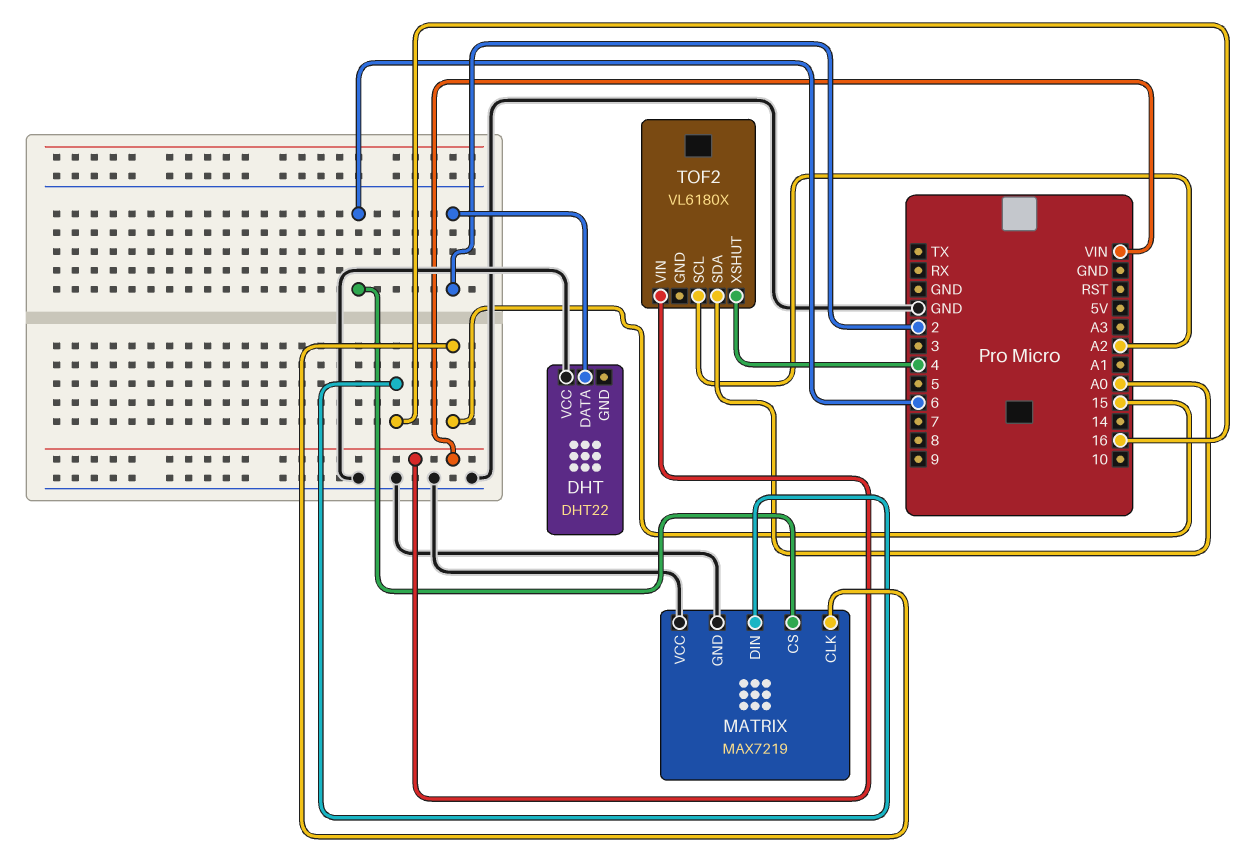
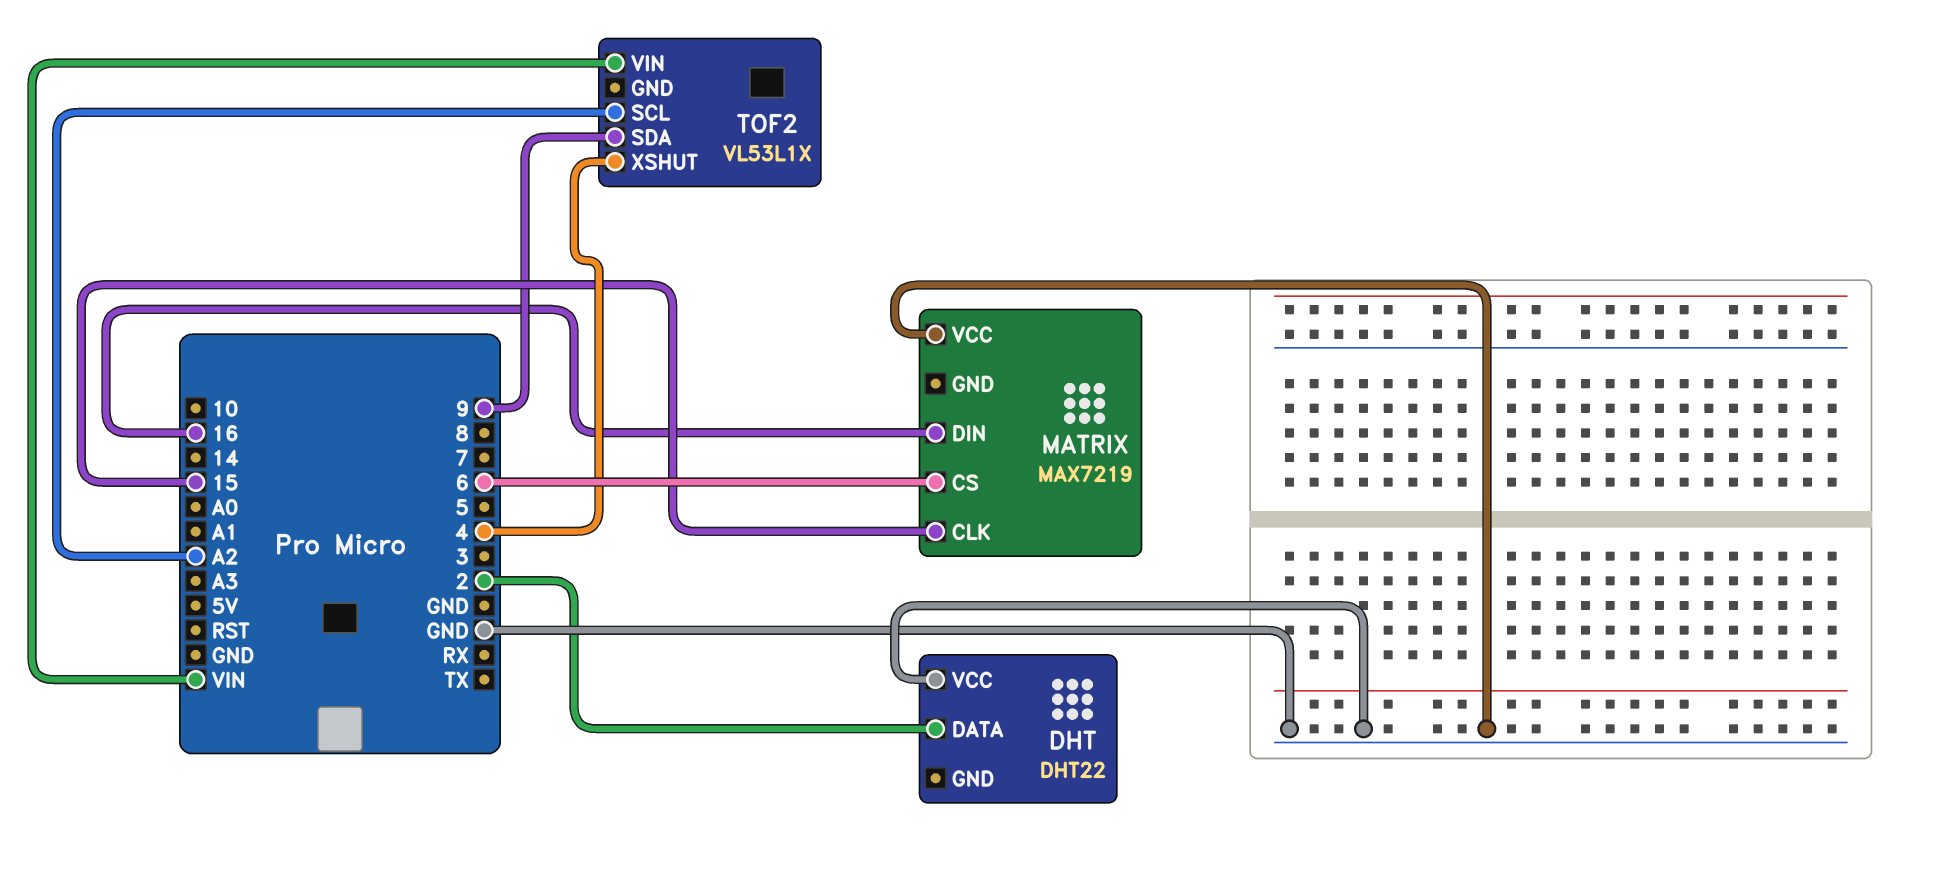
MATRIX pin GND: GND -> none
TOF2: VL6180X -> VL53L1X
TOF2 pin SDA: A0 -> 9

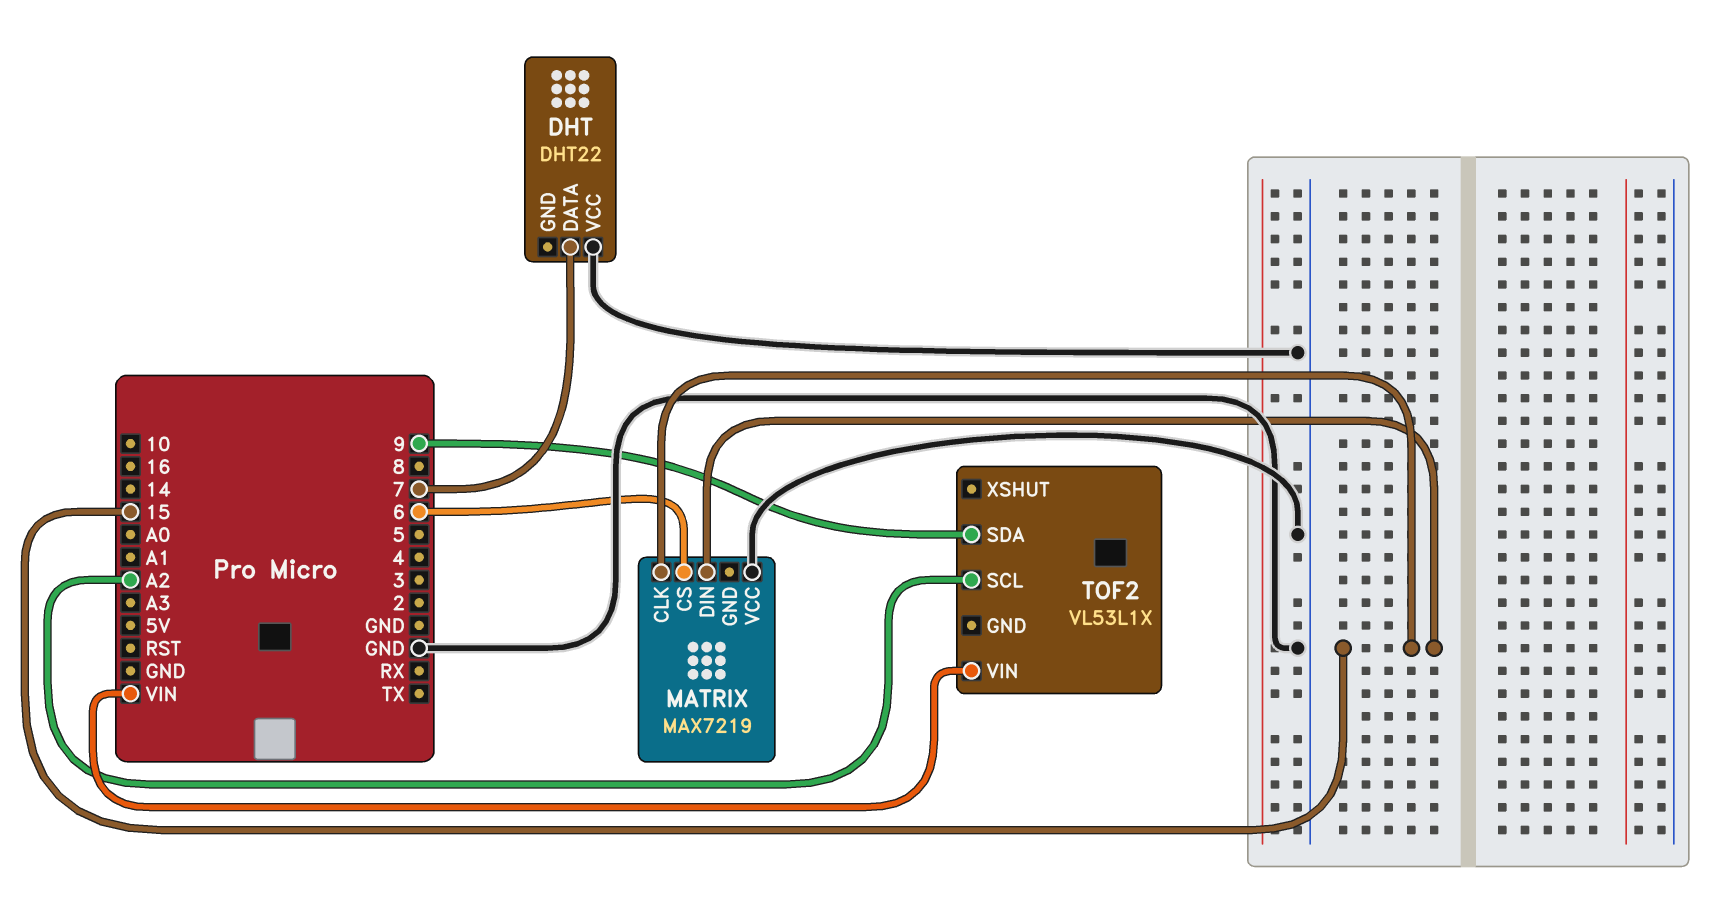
DHT pin DATA: 2 -> 7
MATRIX pin DIN: 16 -> 15
TOF2 pin XSHUT: 4 -> none

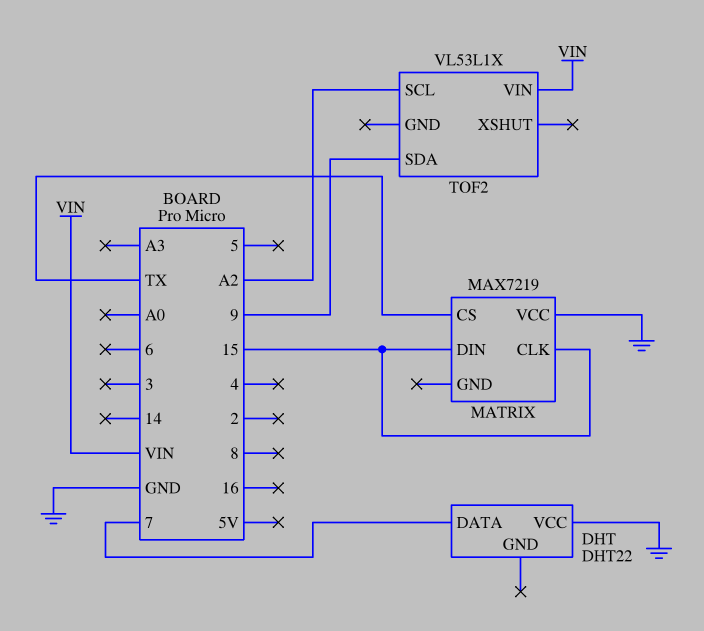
MATRIX pin CS: 6 -> TX

